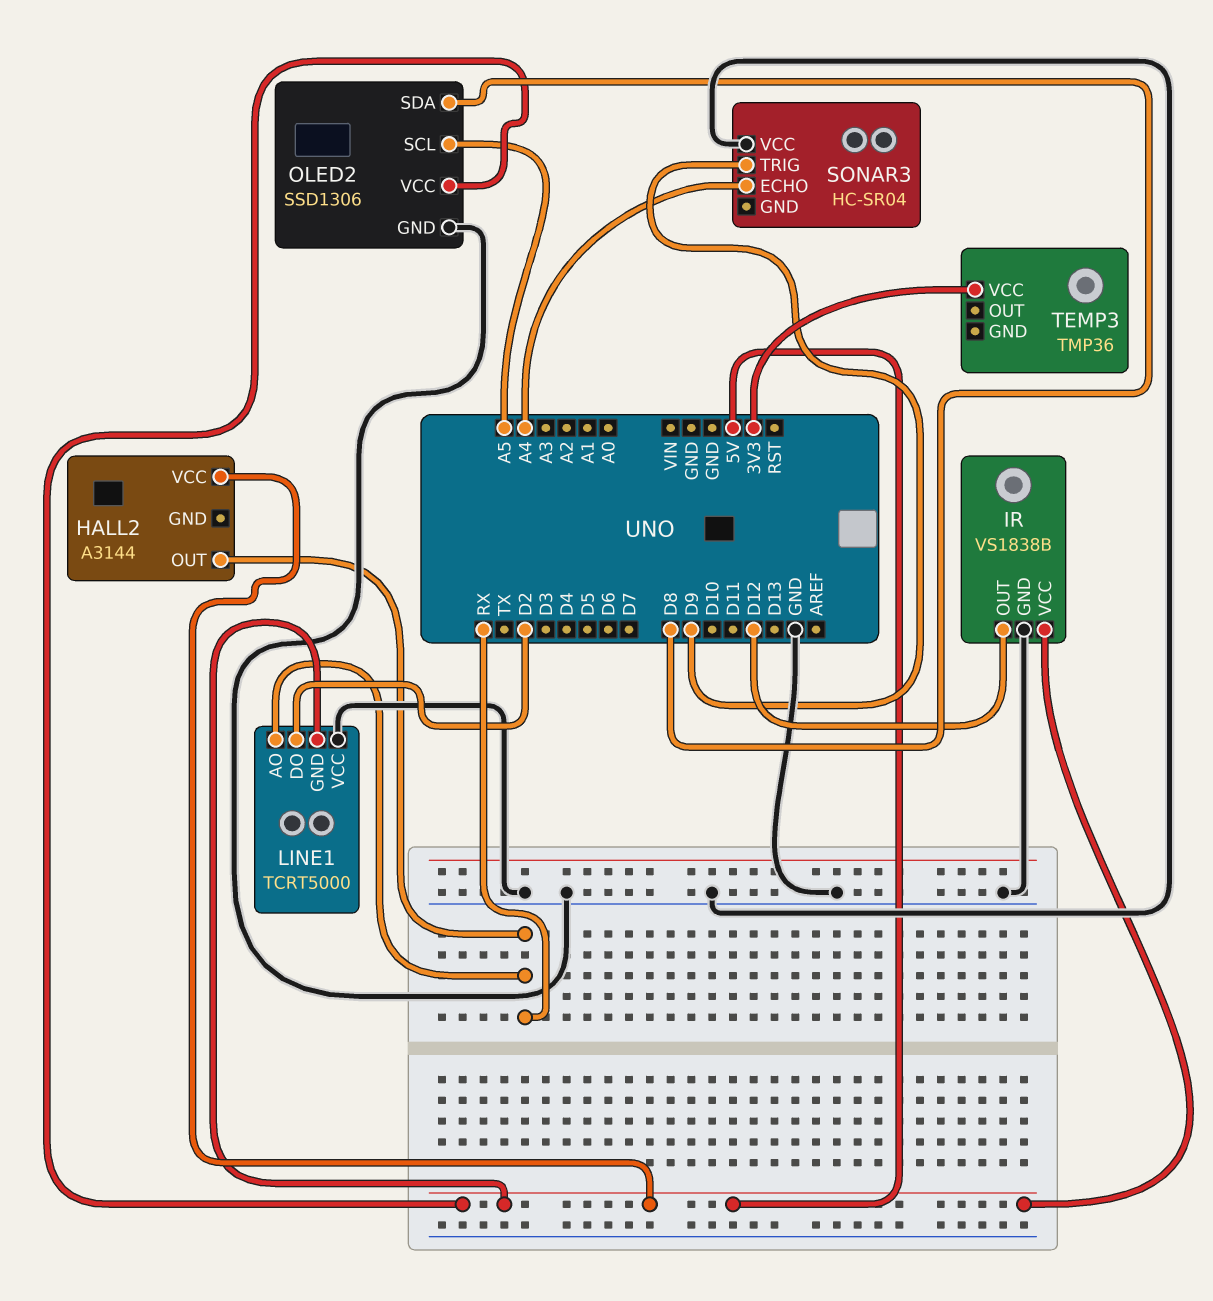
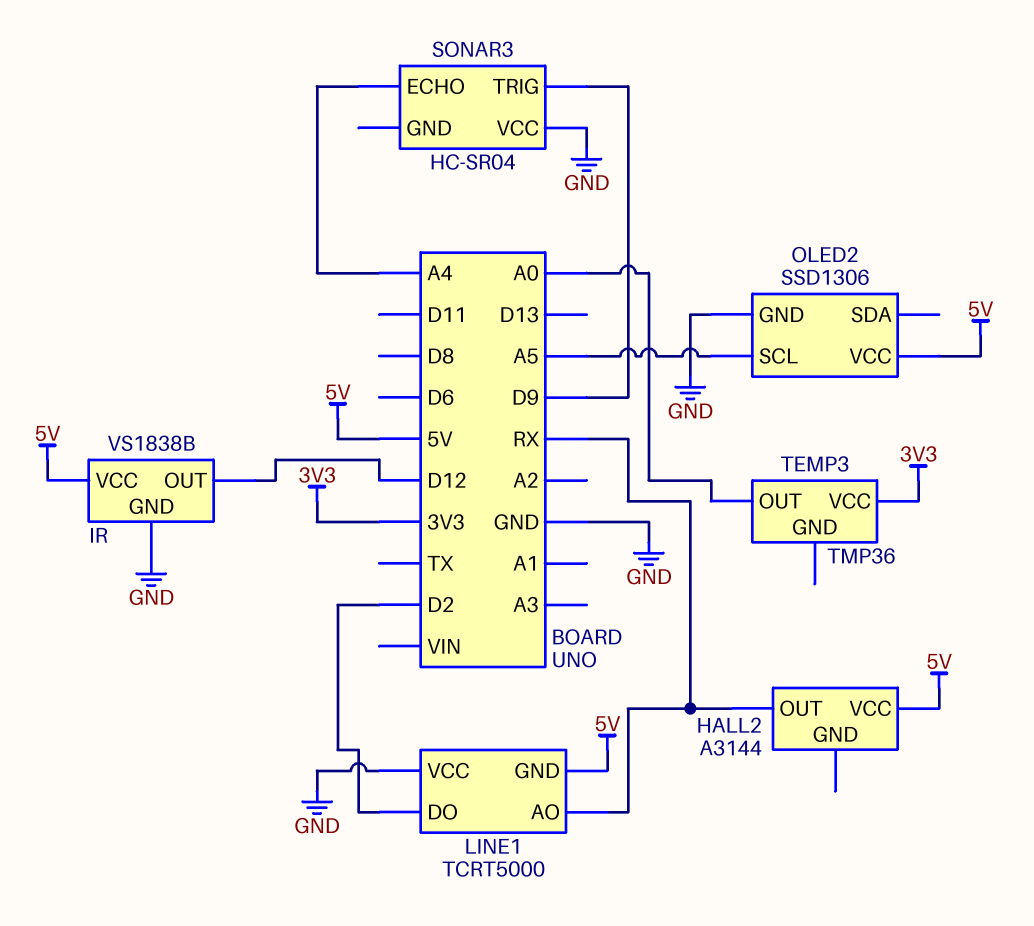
OLED2 pin SDA: D8 -> none
TEMP3 pin OUT: none -> A0

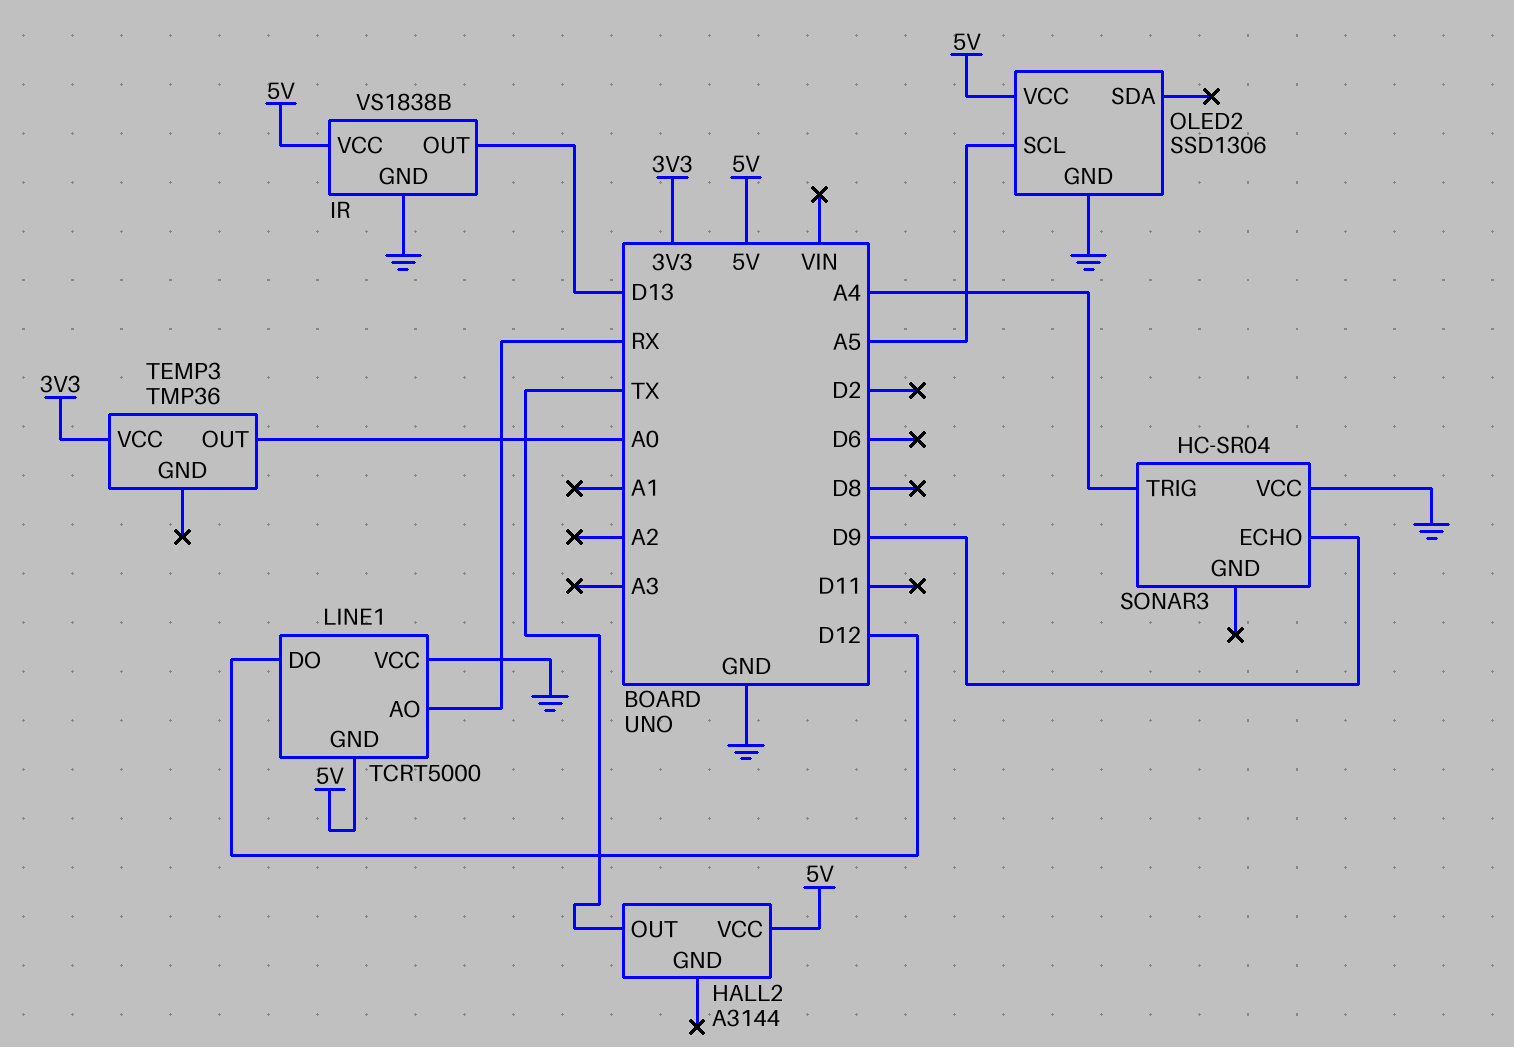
HALL2 pin OUT: RX -> TX
IR pin OUT: D12 -> D13
LINE1 pin DO: D2 -> D12
SONAR3 pin ECHO: A4 -> D9
SONAR3 pin TRIG: D9 -> A4

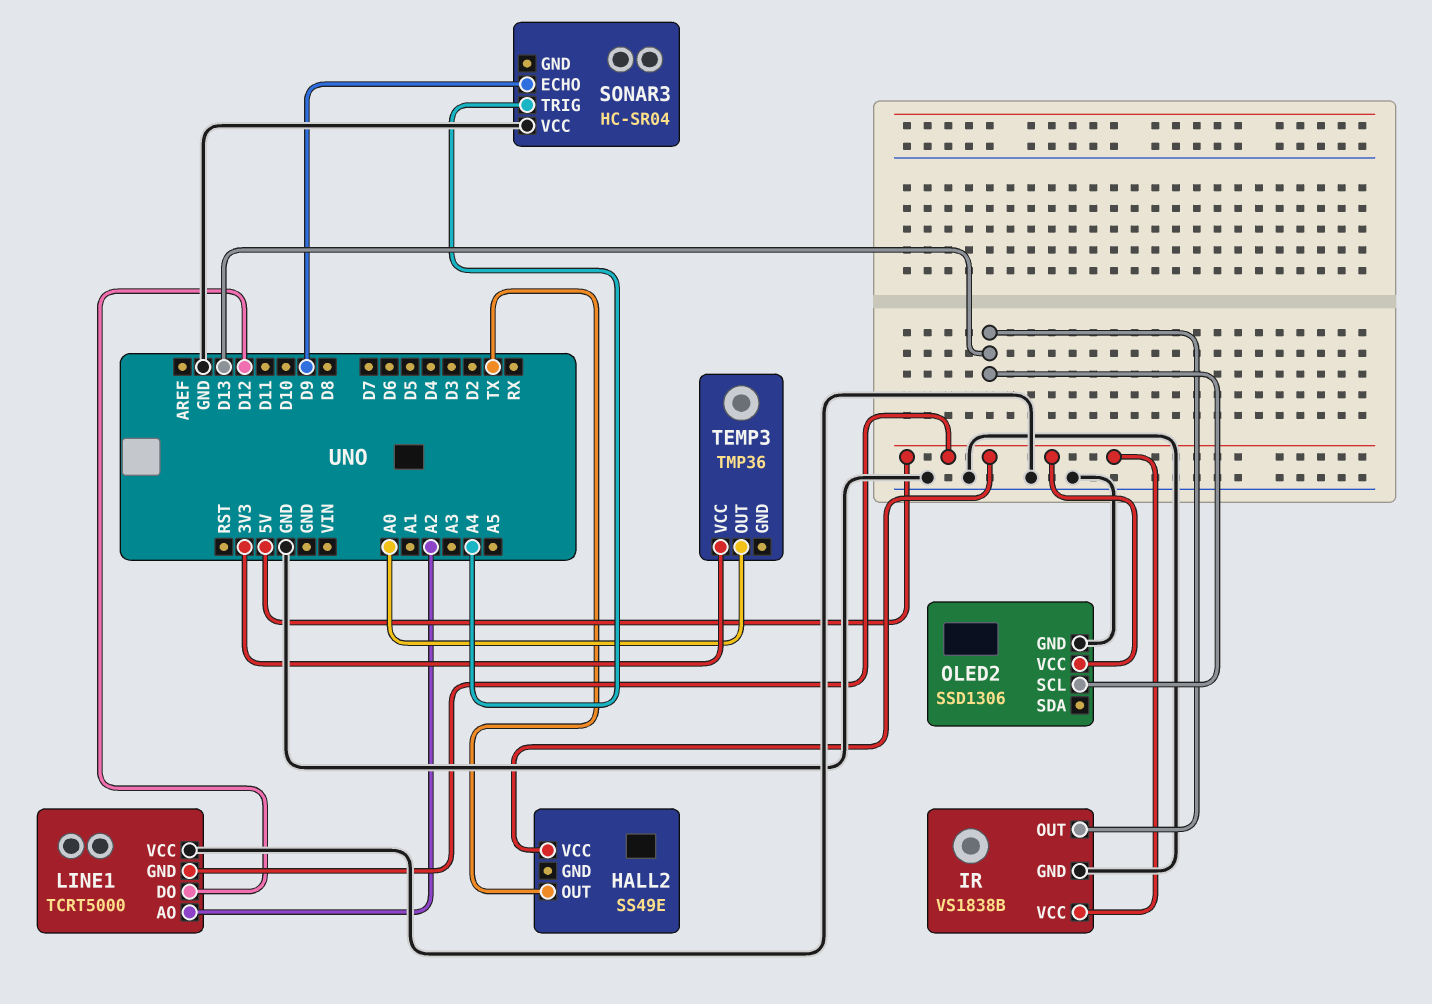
HALL2: A3144 -> SS49E
LINE1 pin AO: RX -> A2
OLED2 pin SCL: A5 -> D13

